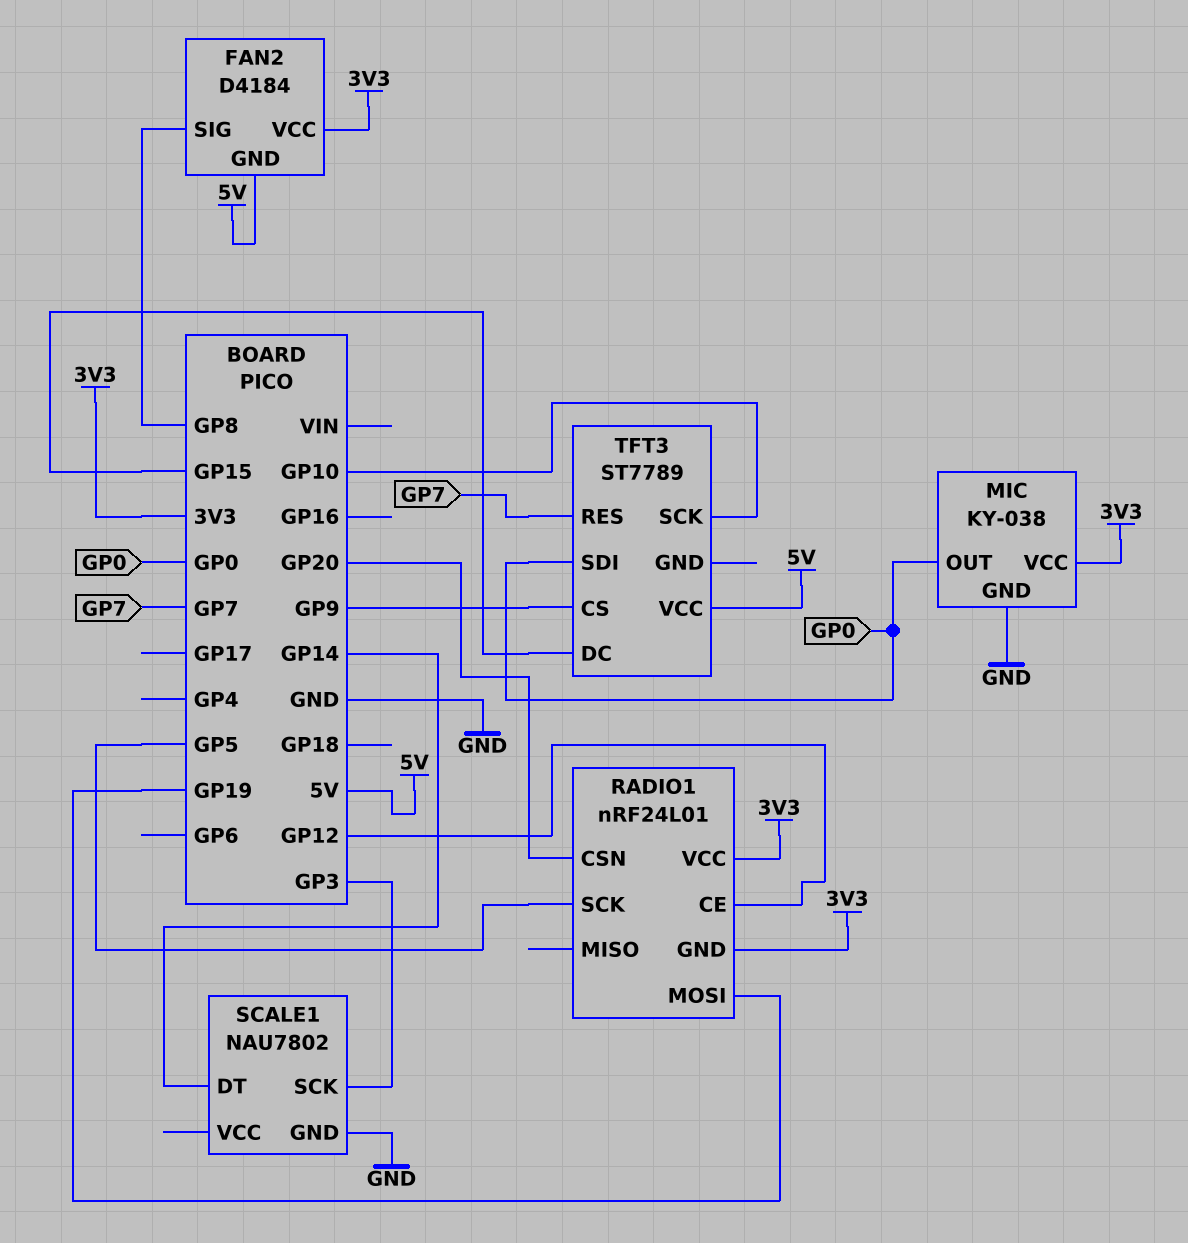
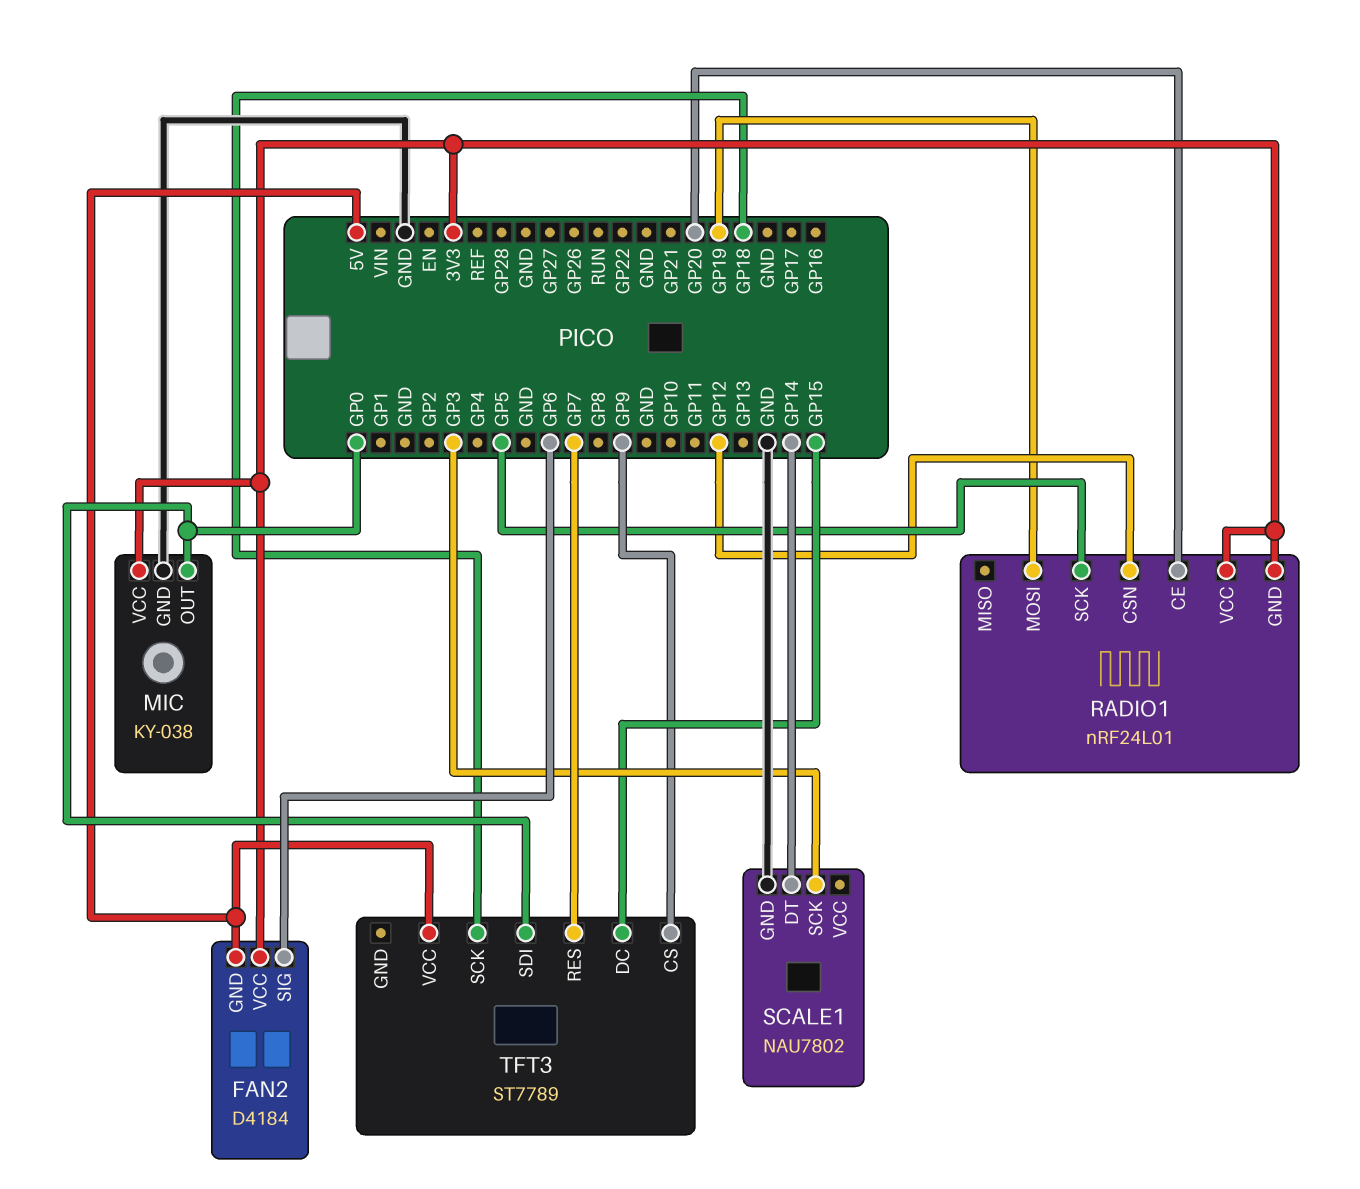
FAN2 pin SIG: GP8 -> GP6
RADIO1 pin CE: GP12 -> GP20
RADIO1 pin CSN: GP20 -> GP12
TFT3 pin SCK: GP10 -> GP18

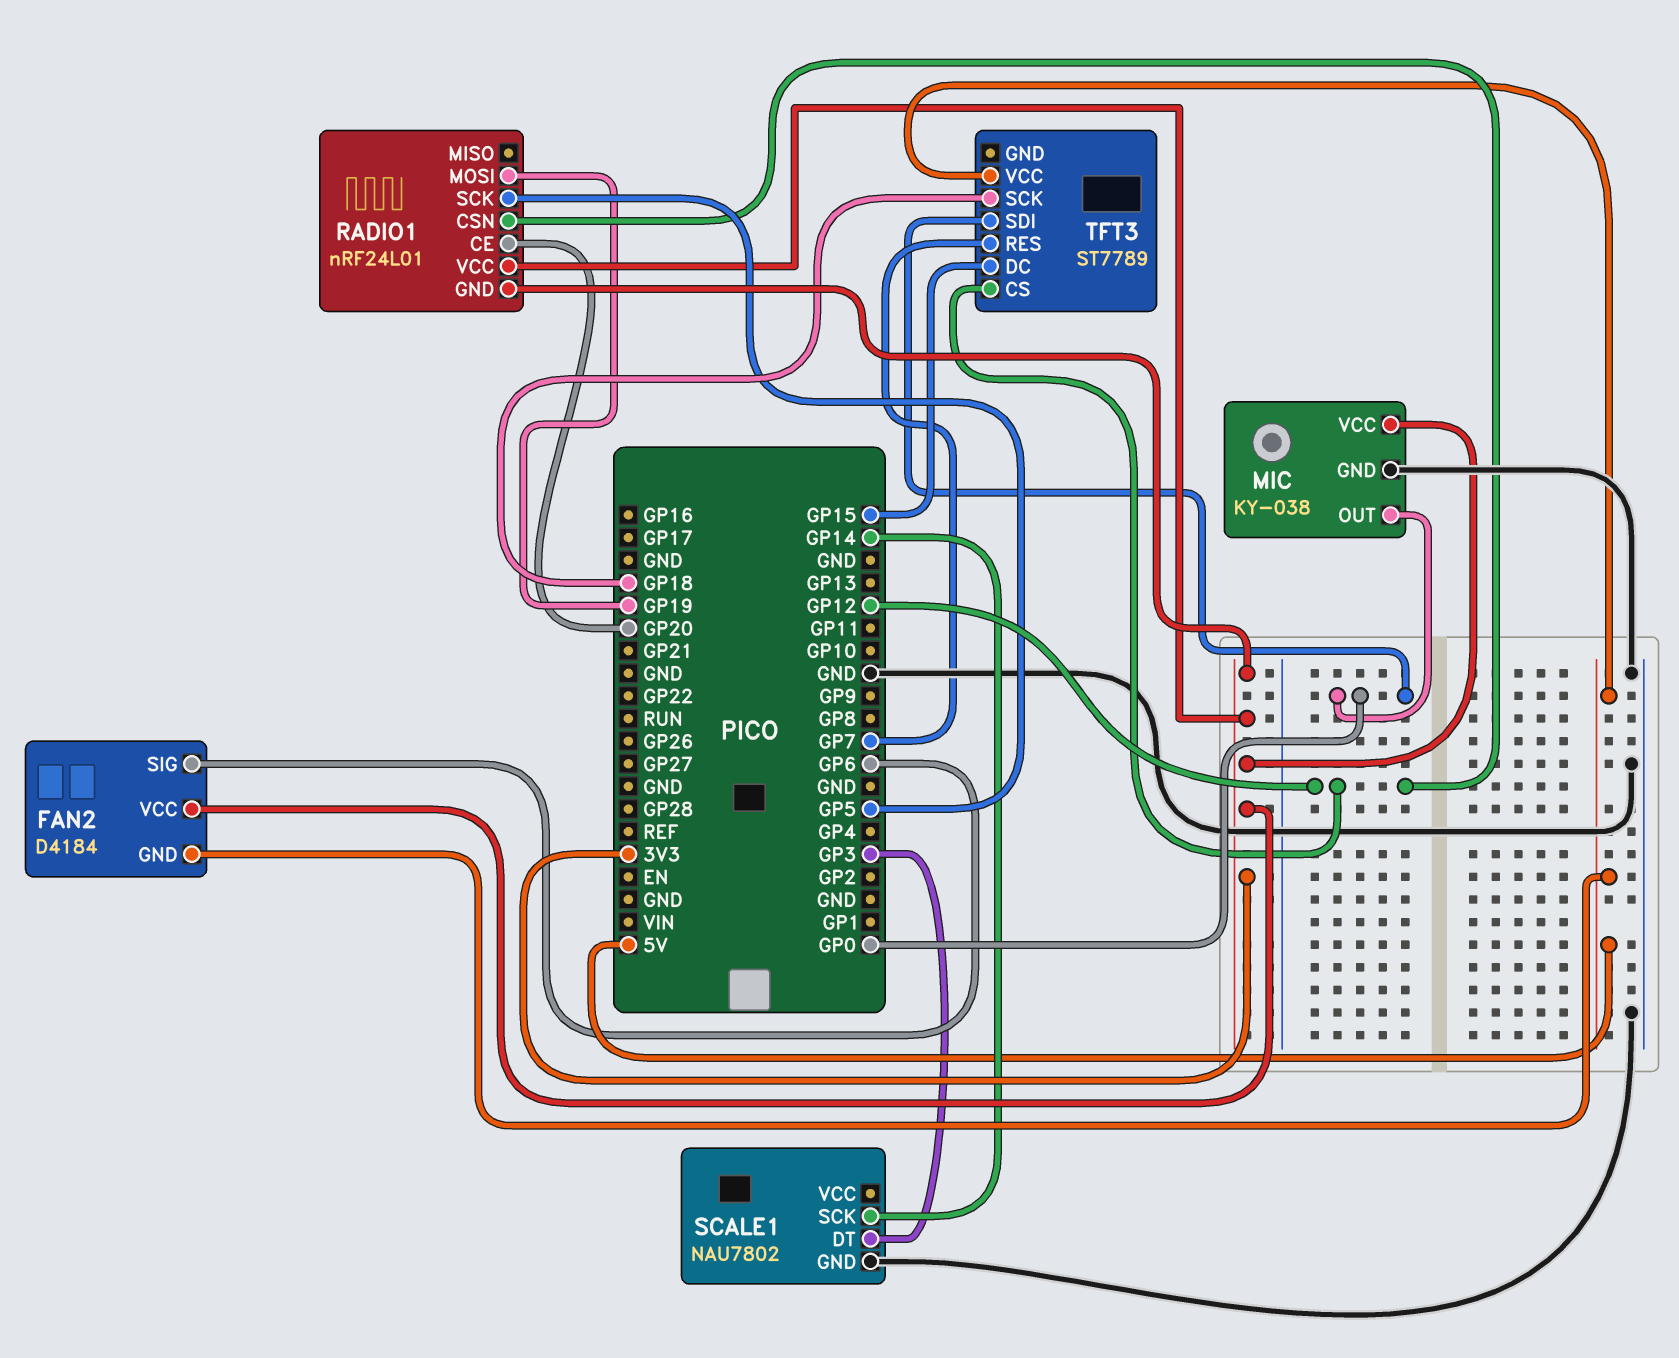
SCALE1 pin DT: GP14 -> GP3
SCALE1 pin SCK: GP3 -> GP14
TFT3 pin CS: GP9 -> GP12

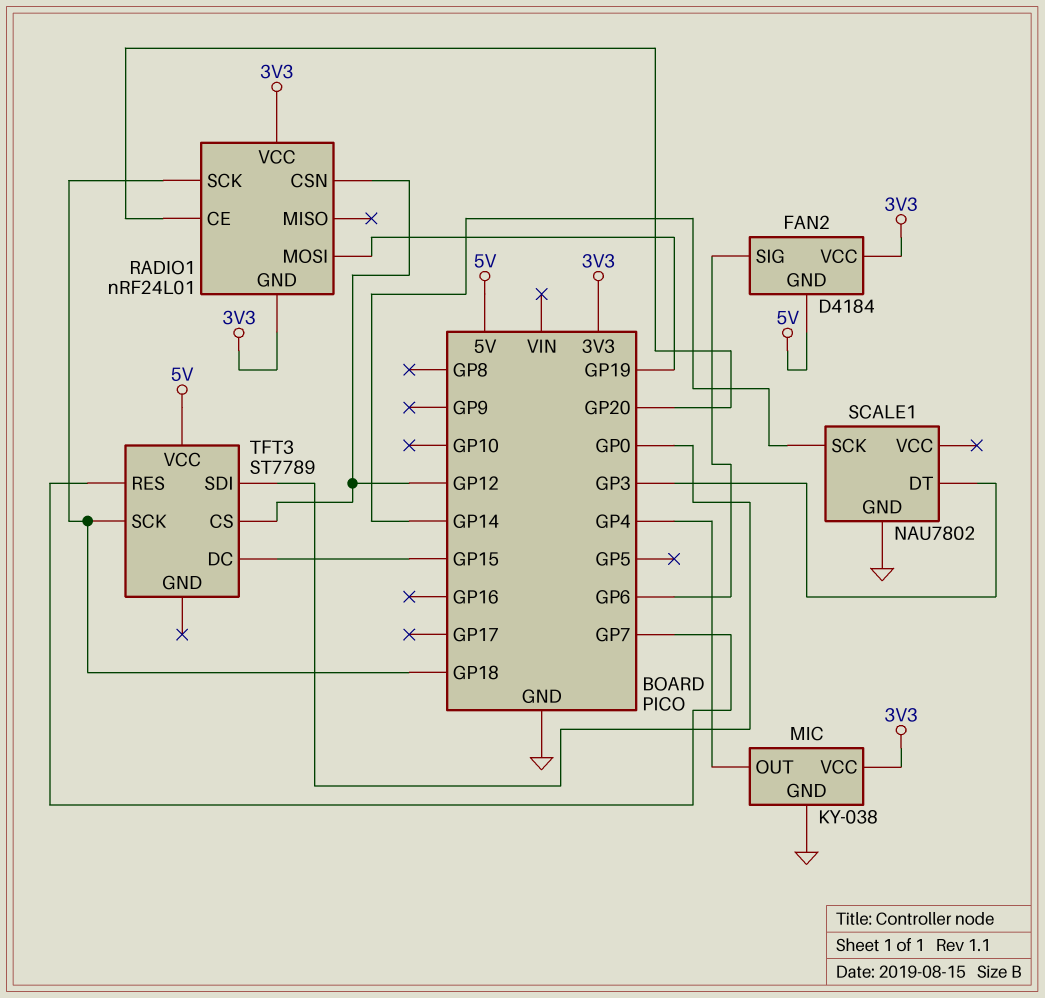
MIC pin OUT: GP0 -> GP4
RADIO1 pin SCK: GP5 -> GP18

